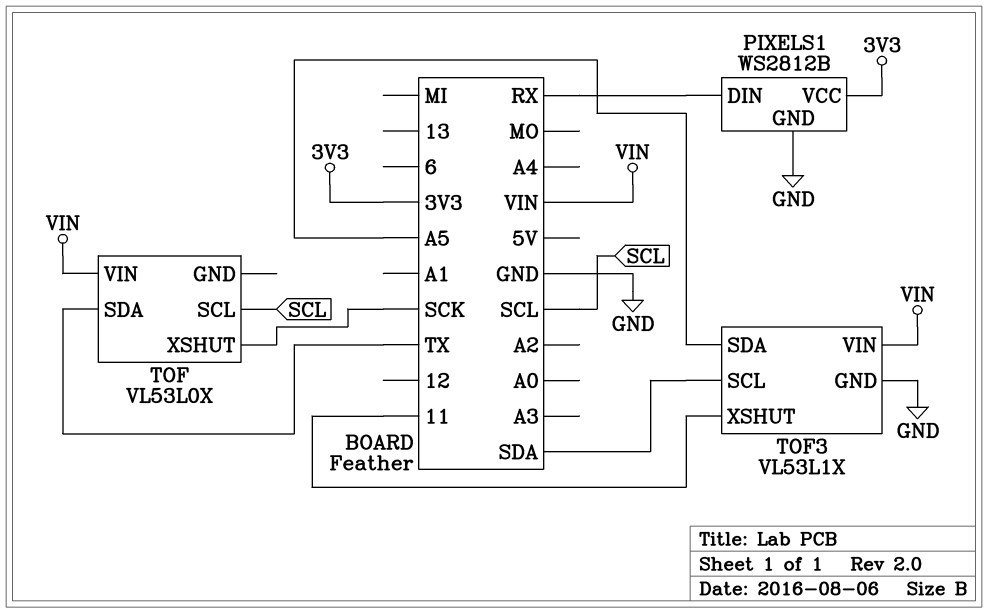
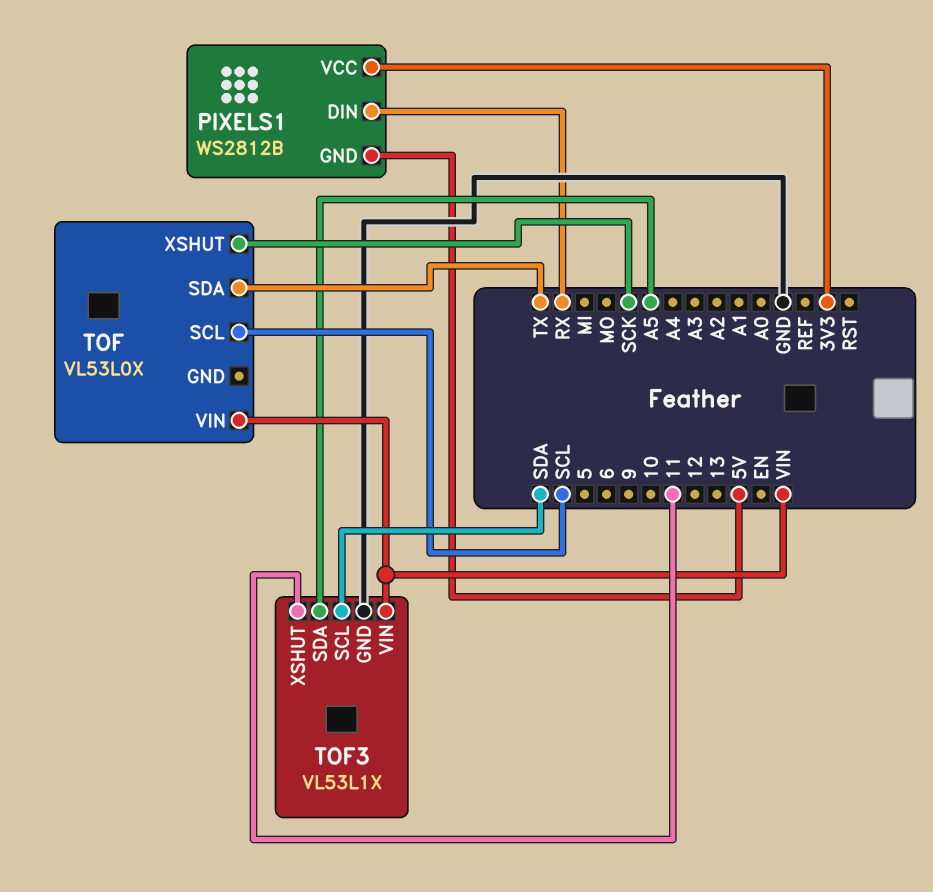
PIXELS1 pin GND: GND -> 5V

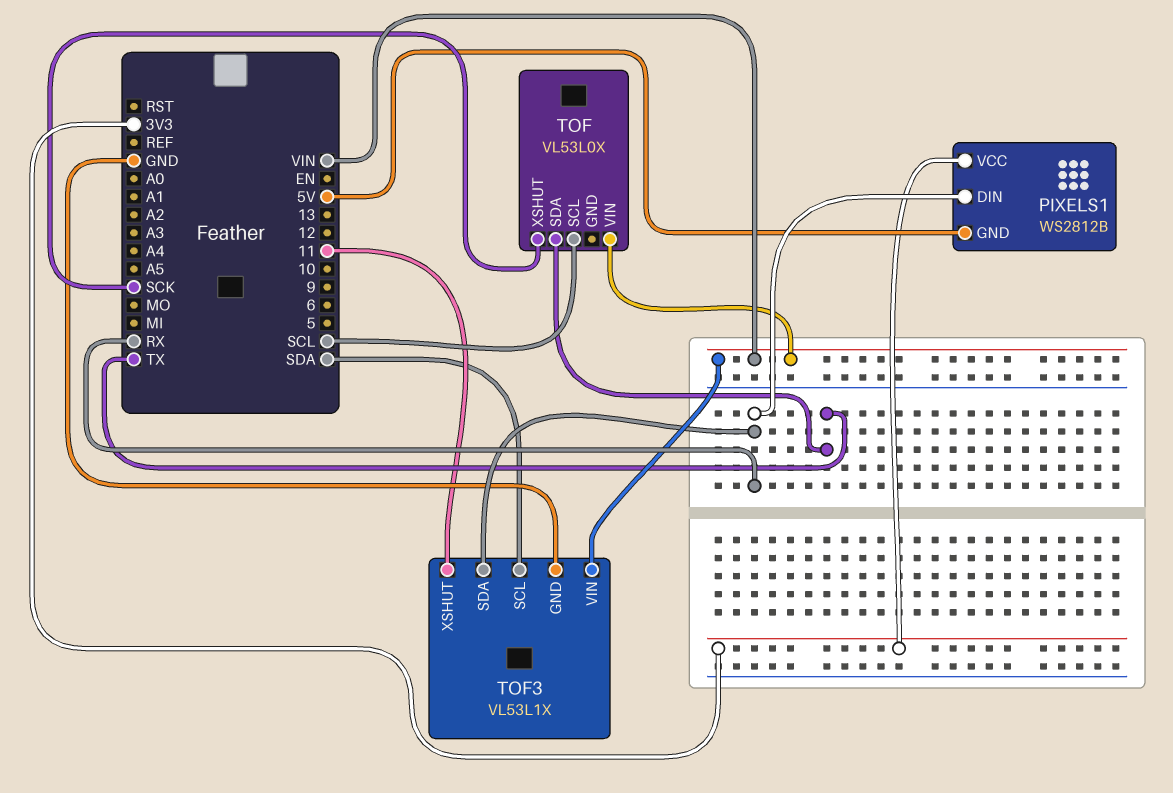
TOF3 pin SDA: A5 -> RX

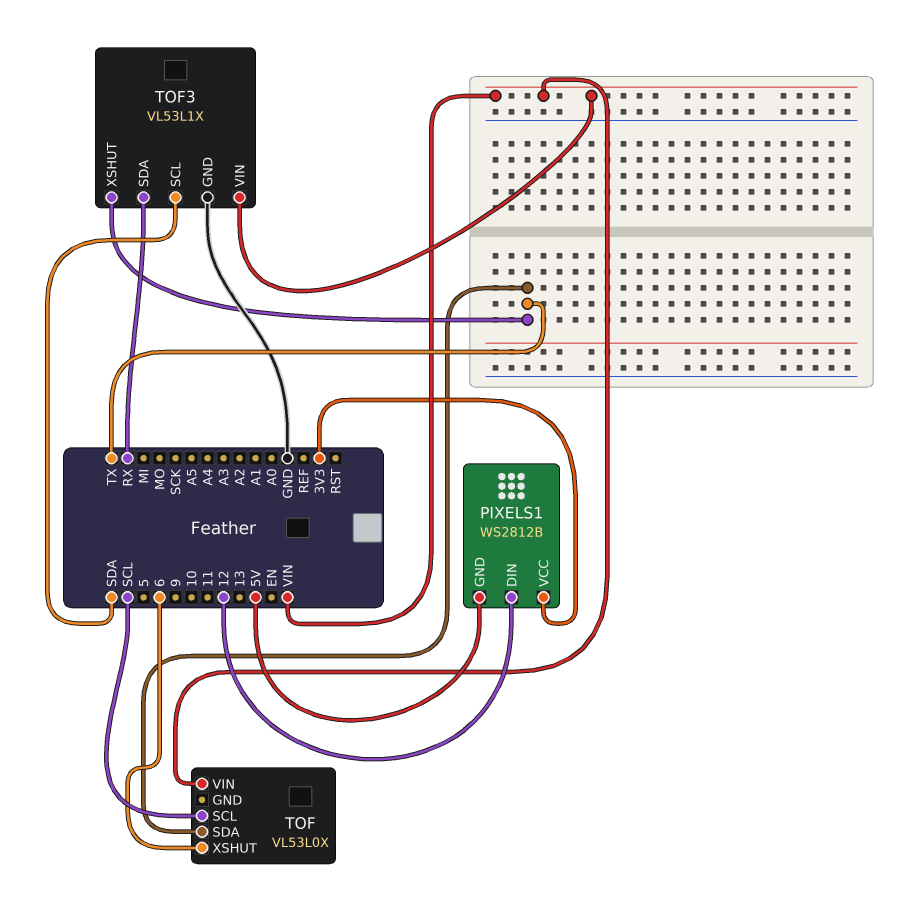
PIXELS1 pin DIN: RX -> 12
TOF pin XSHUT: SCK -> 6
TOF3 pin XSHUT: 11 -> TX

